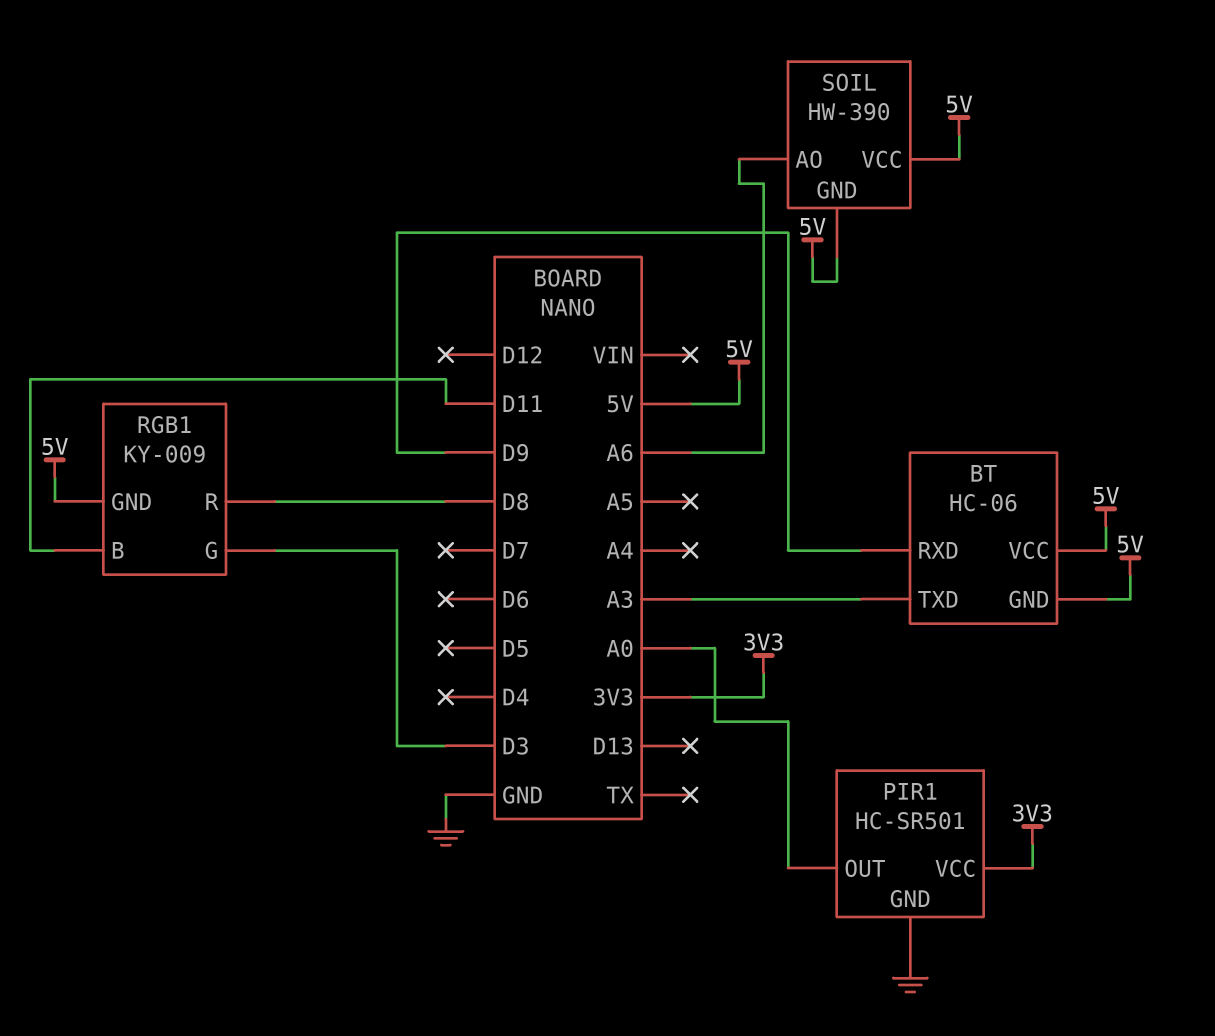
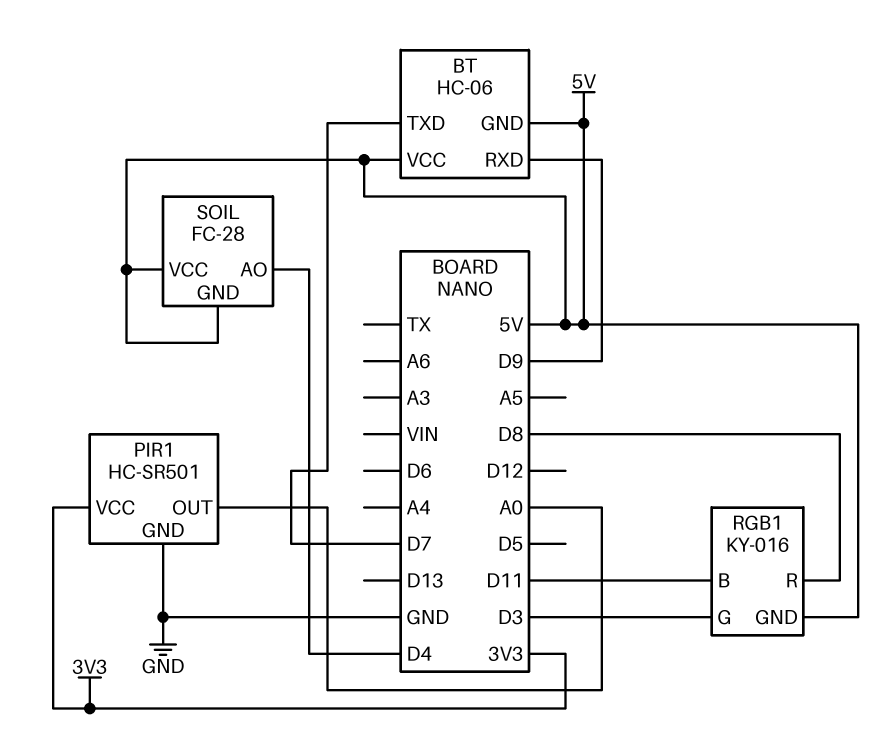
BT pin TXD: A3 -> D7
RGB1: KY-009 -> KY-016
SOIL: HW-390 -> FC-28
SOIL pin AO: A6 -> D4

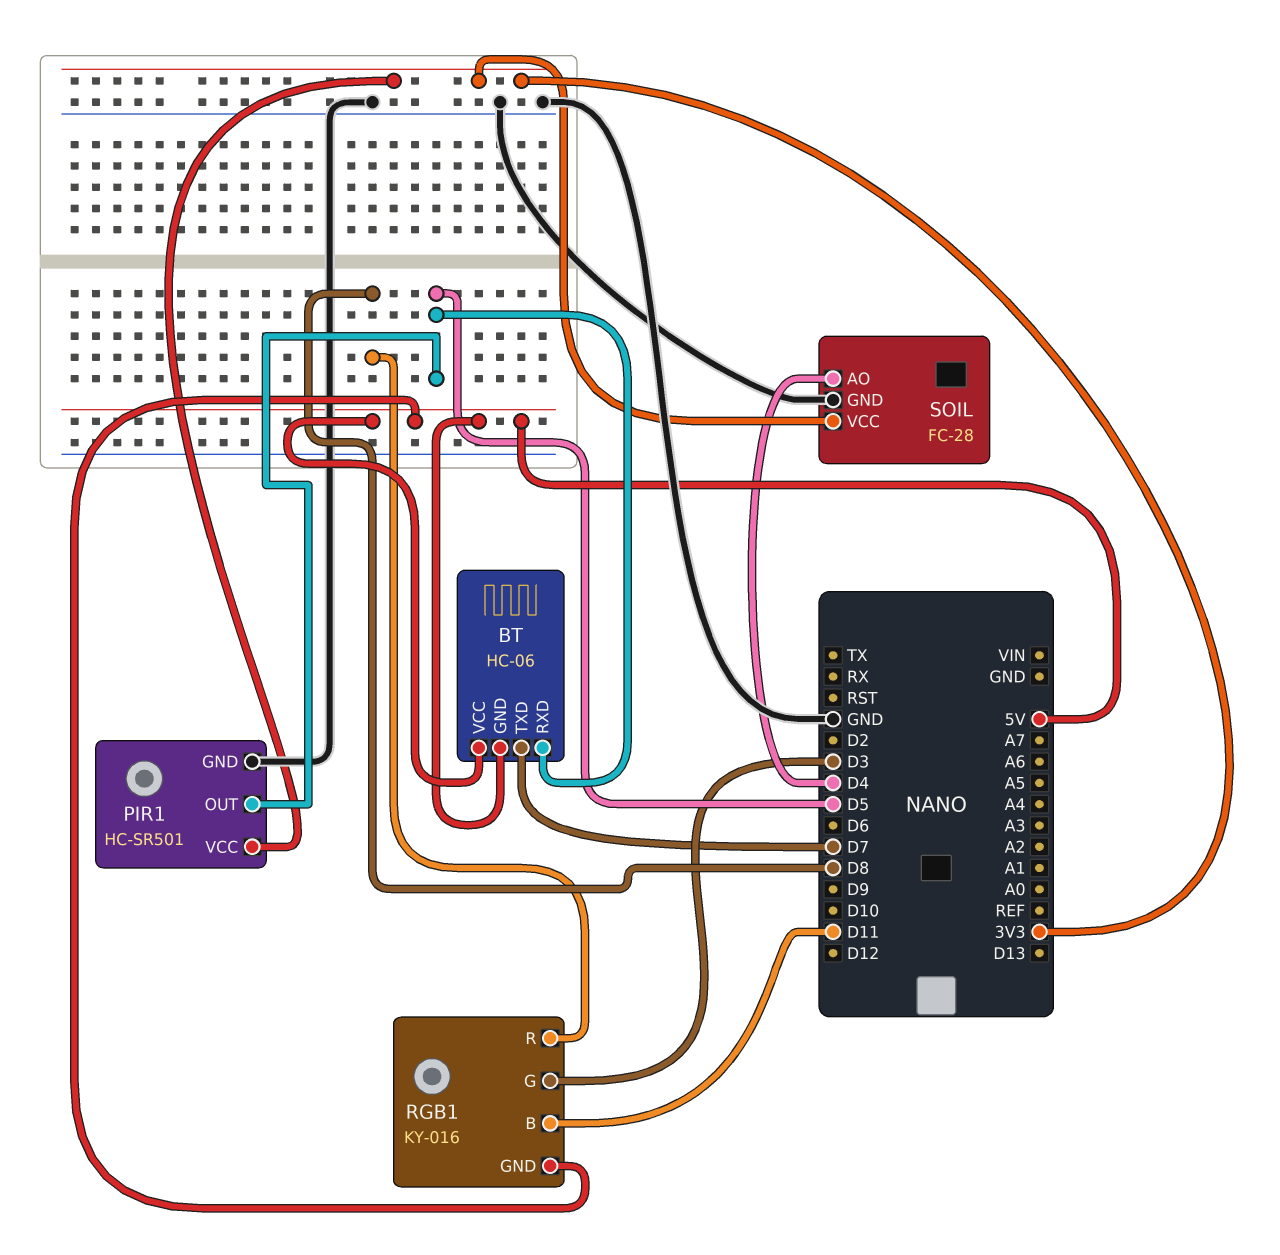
BT pin RXD: D9 -> D5
PIR1 pin OUT: A0 -> D5
SOIL pin GND: 5V -> GND
SOIL pin VCC: 5V -> 3V3

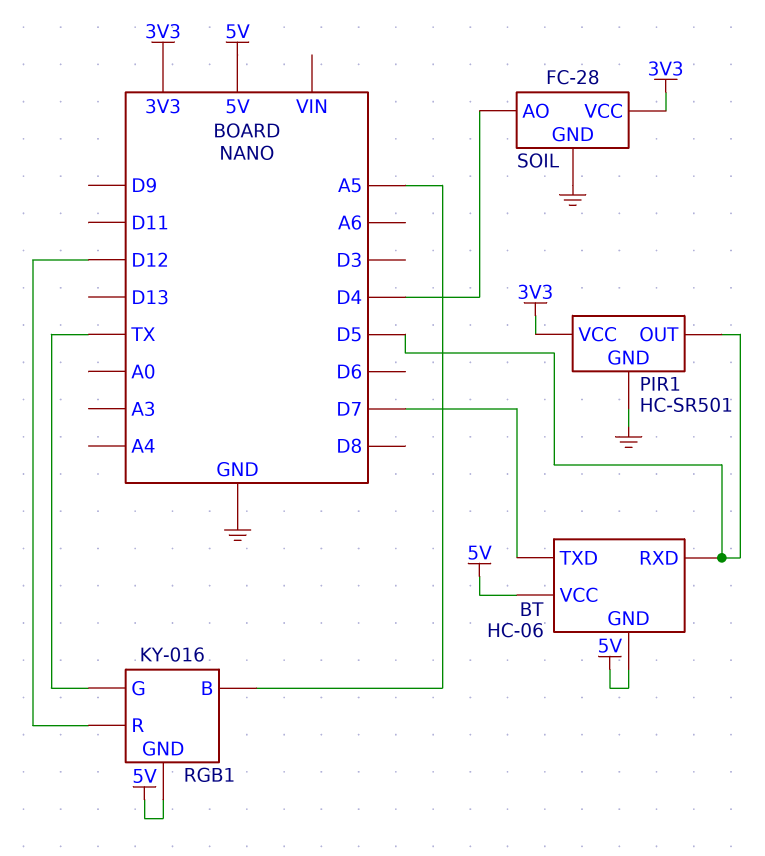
RGB1 pin B: D11 -> A5
RGB1 pin G: D3 -> TX
RGB1 pin R: D8 -> D12

